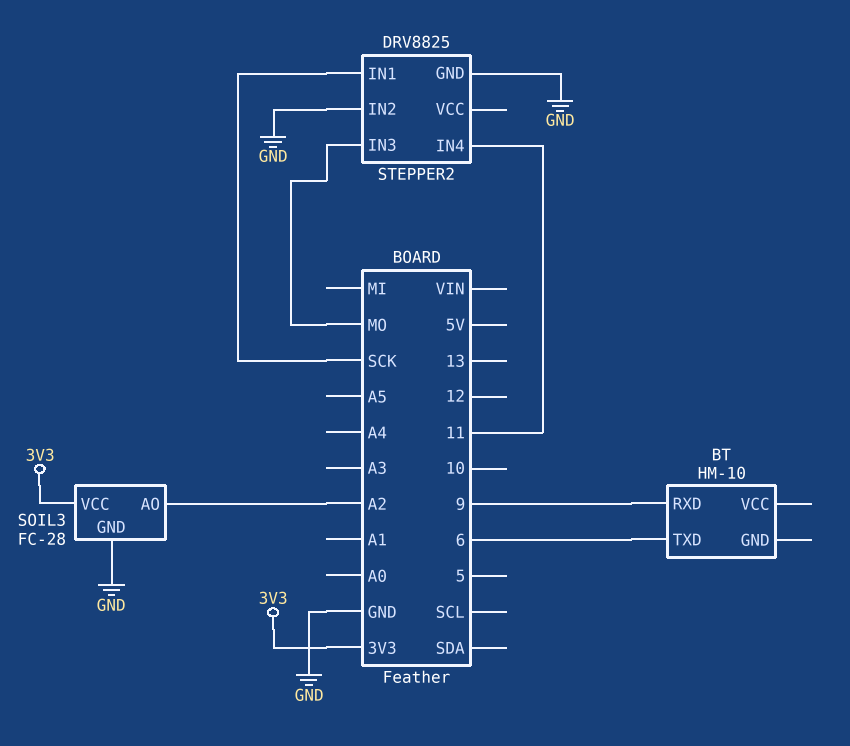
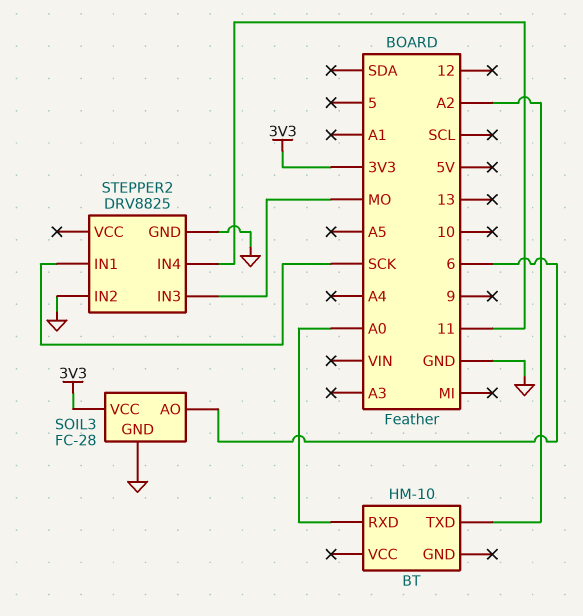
BT pin RXD: 9 -> A0
BT pin TXD: 6 -> A2
SOIL3 pin AO: A2 -> 6

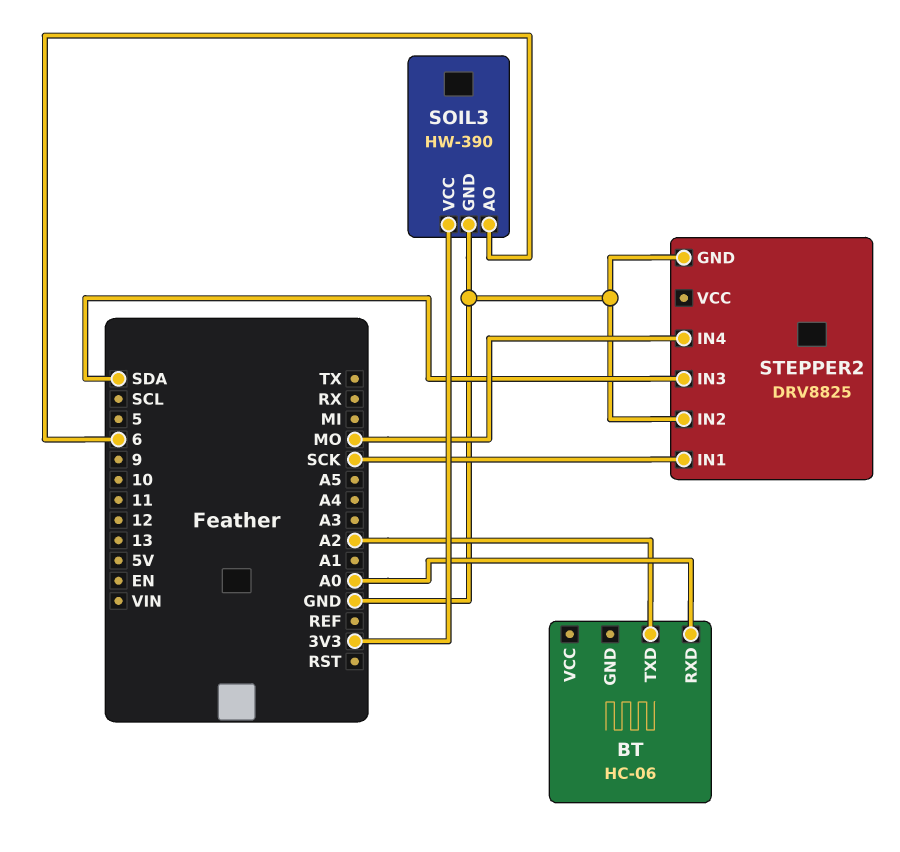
BT: HM-10 -> HC-06
SOIL3: FC-28 -> HW-390
STEPPER2 pin IN3: MO -> SDA
STEPPER2 pin IN4: 11 -> MO

